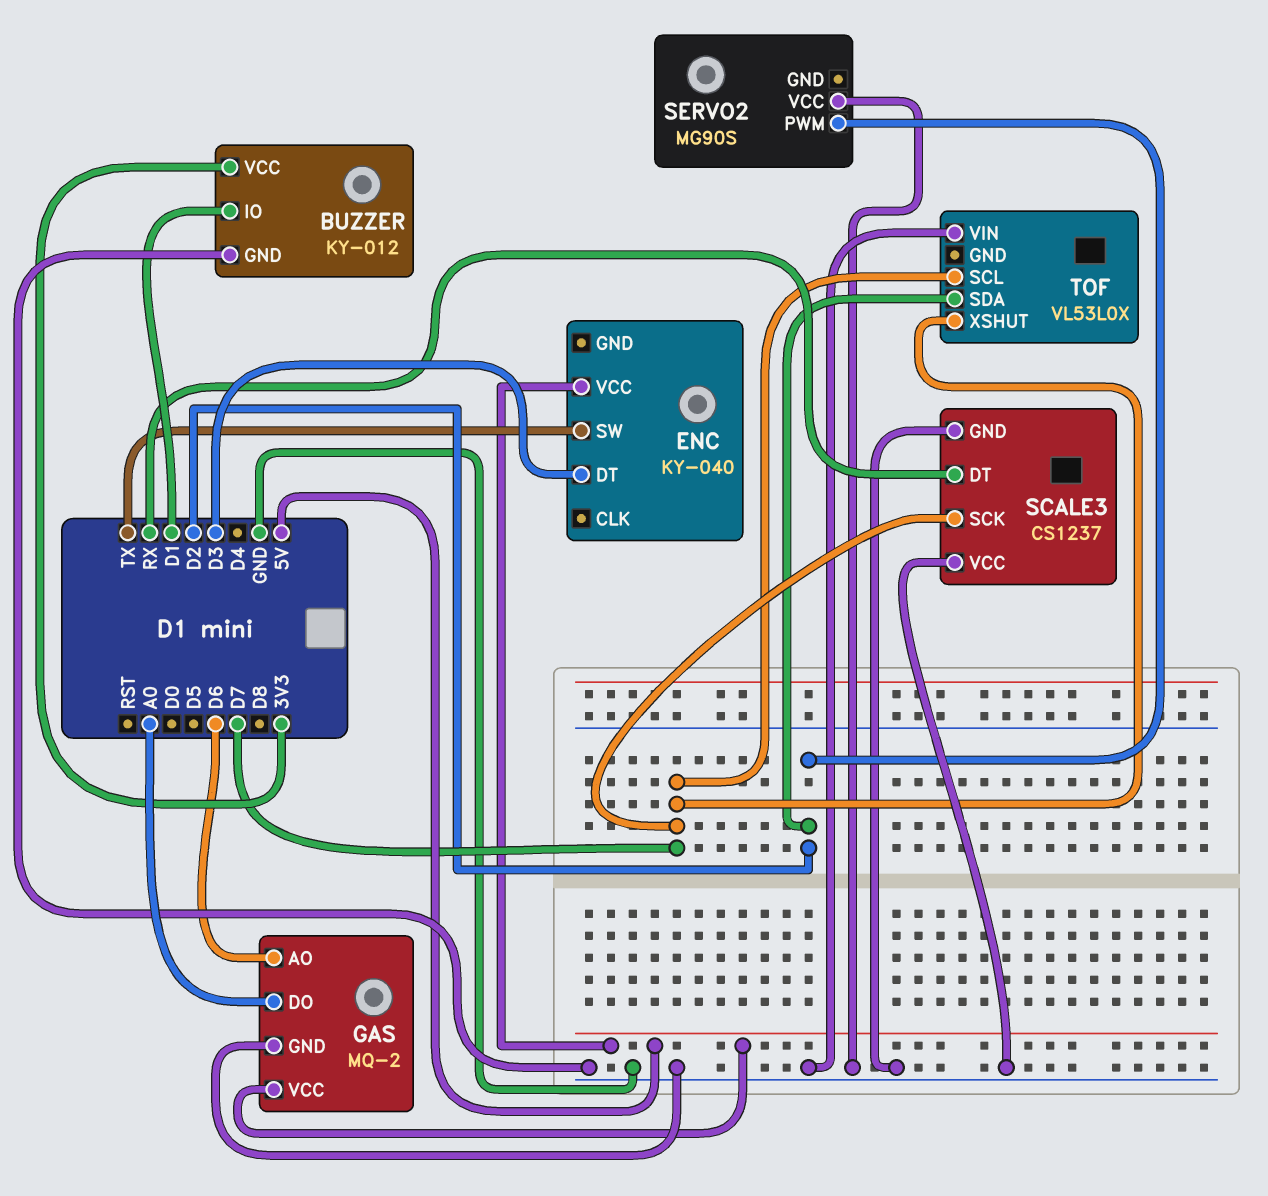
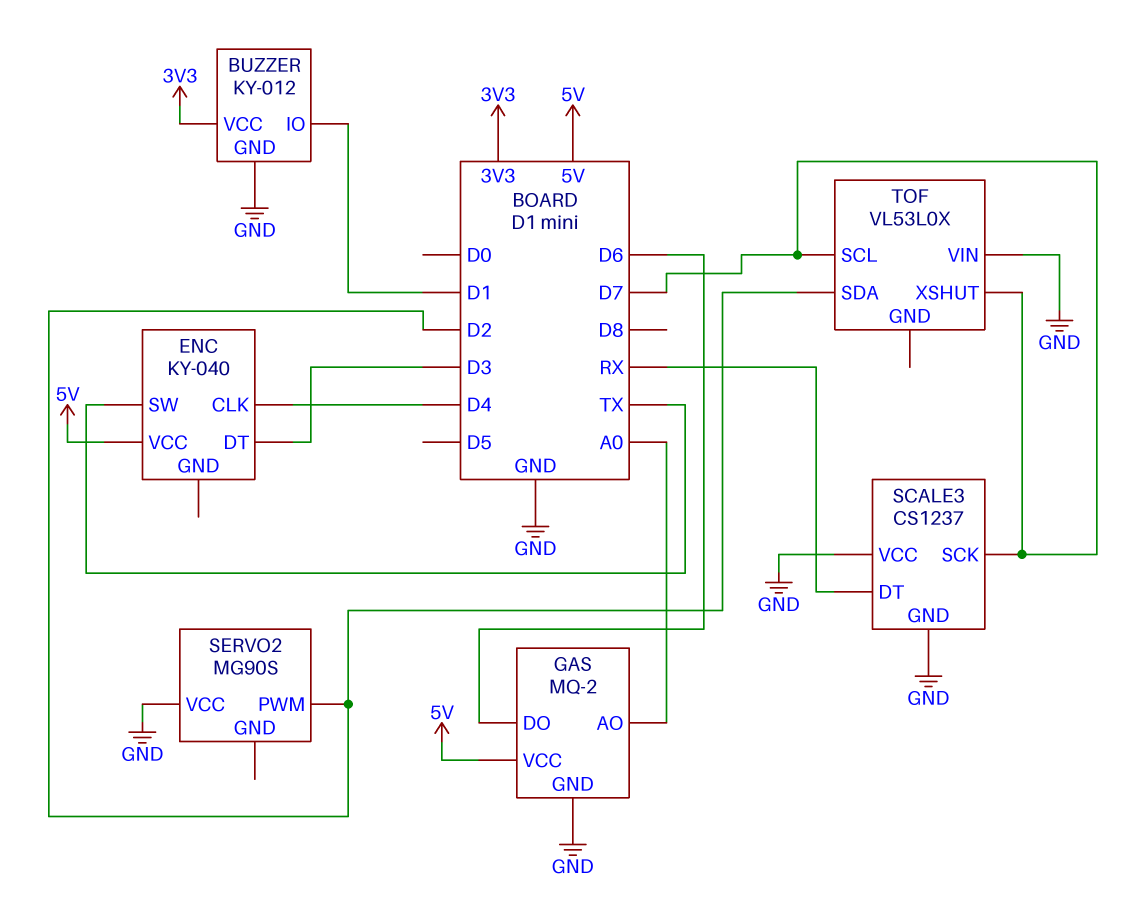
ENC pin CLK: none -> D4
GAS pin AO: D6 -> A0
GAS pin DO: A0 -> D6

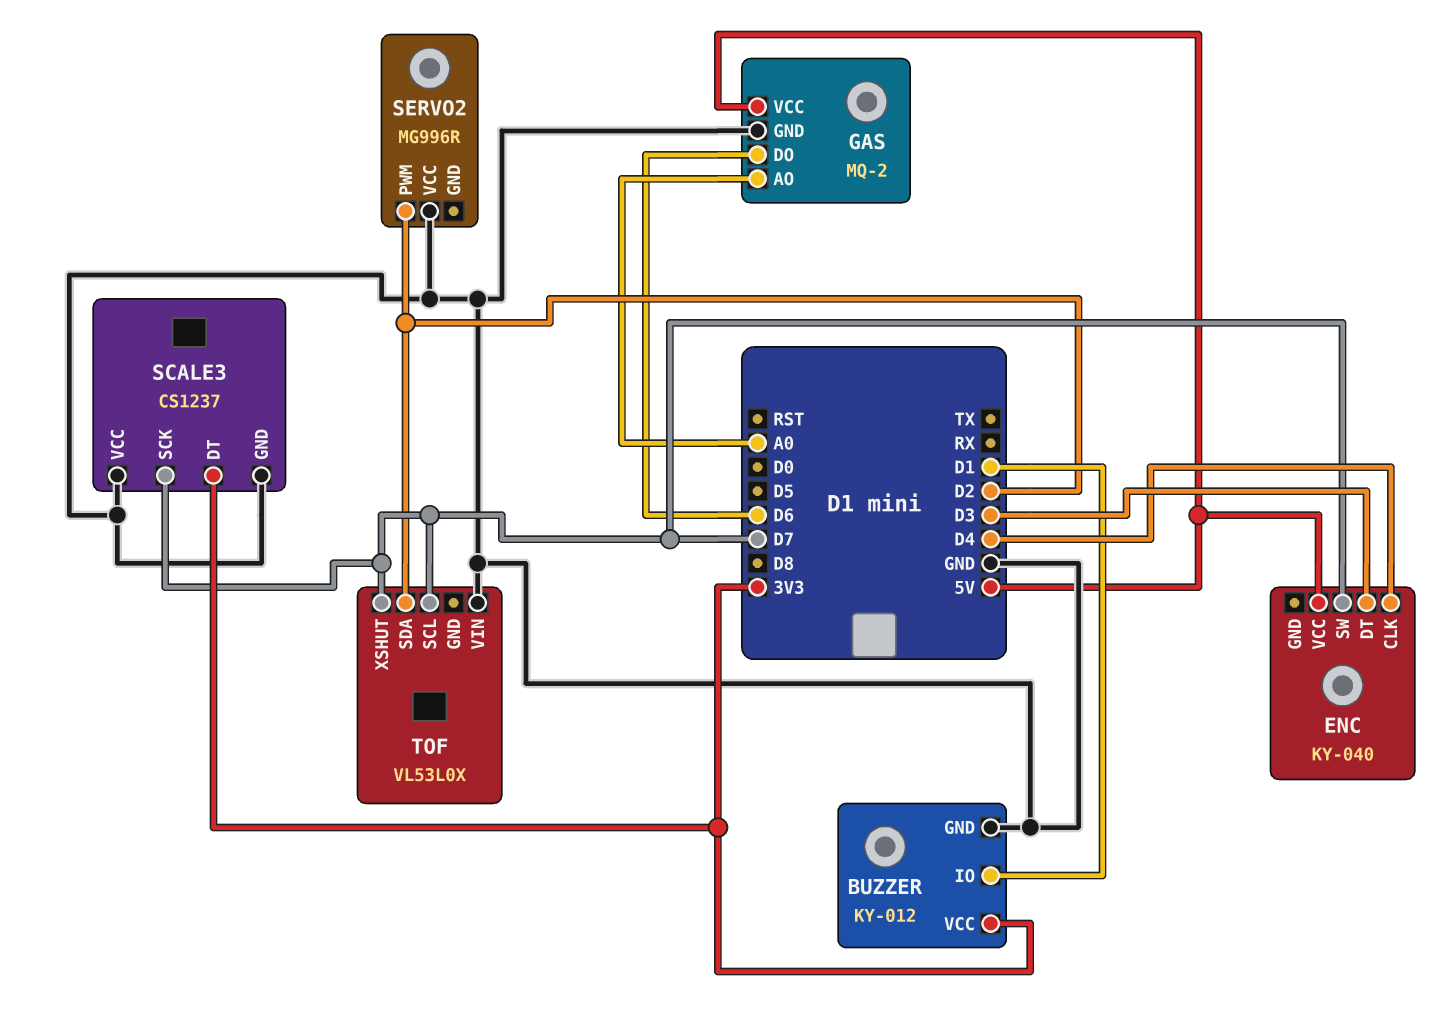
ENC pin SW: TX -> D7
SCALE3 pin DT: RX -> 3V3
SERVO2: MG90S -> MG996R

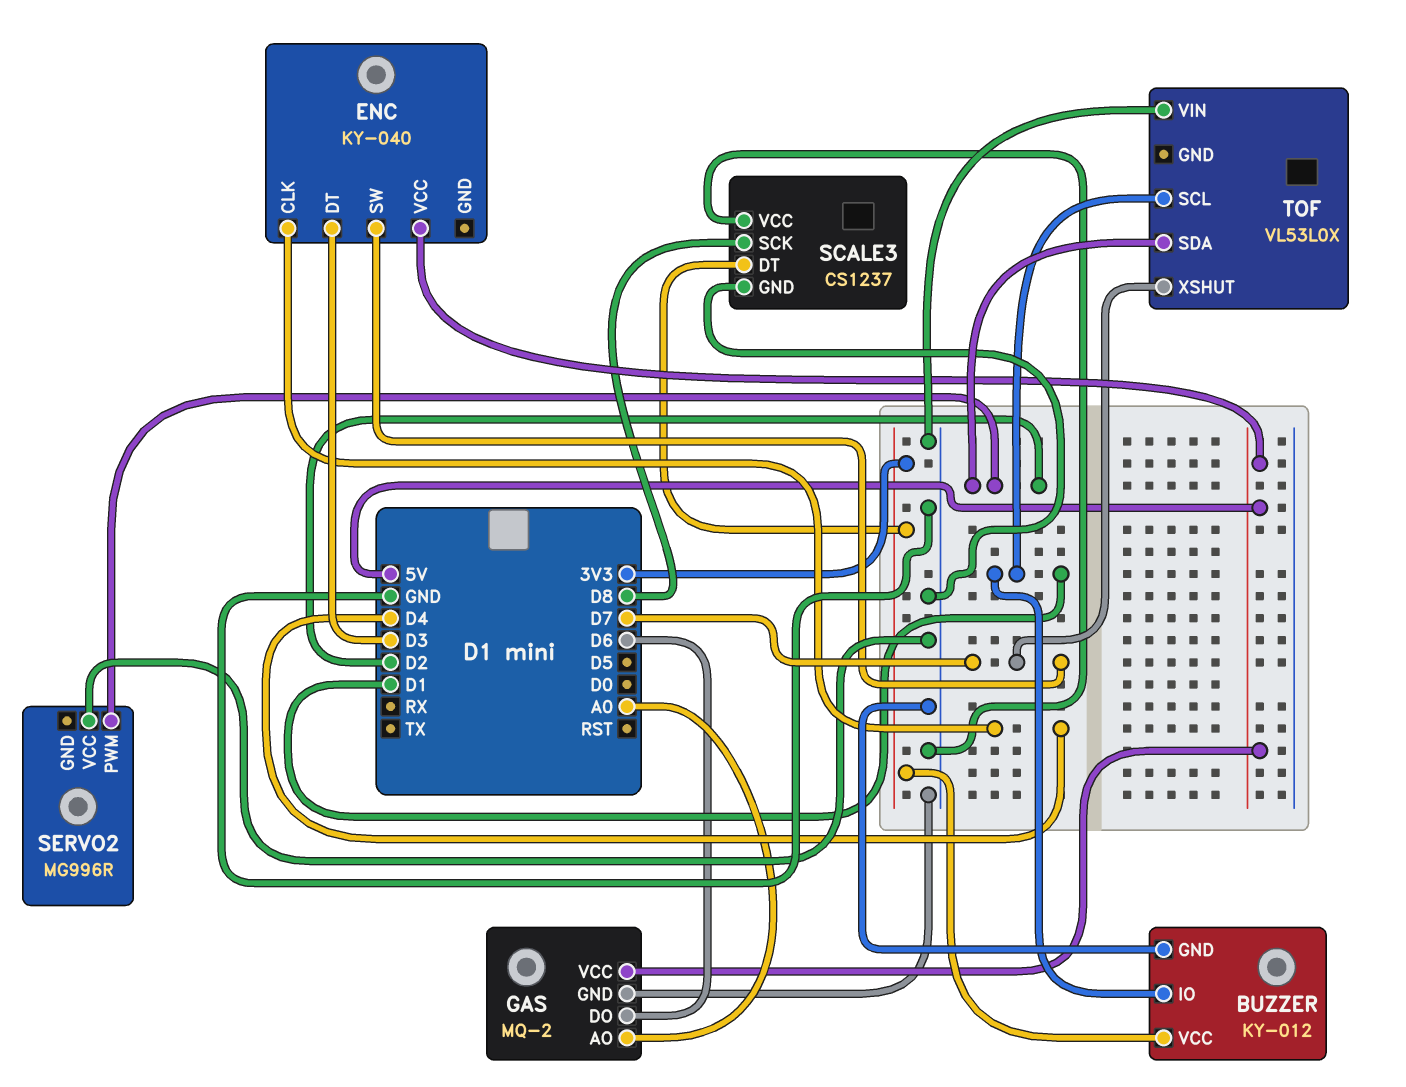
SCALE3 pin SCK: D7 -> D8
TOF pin SCL: D7 -> D1

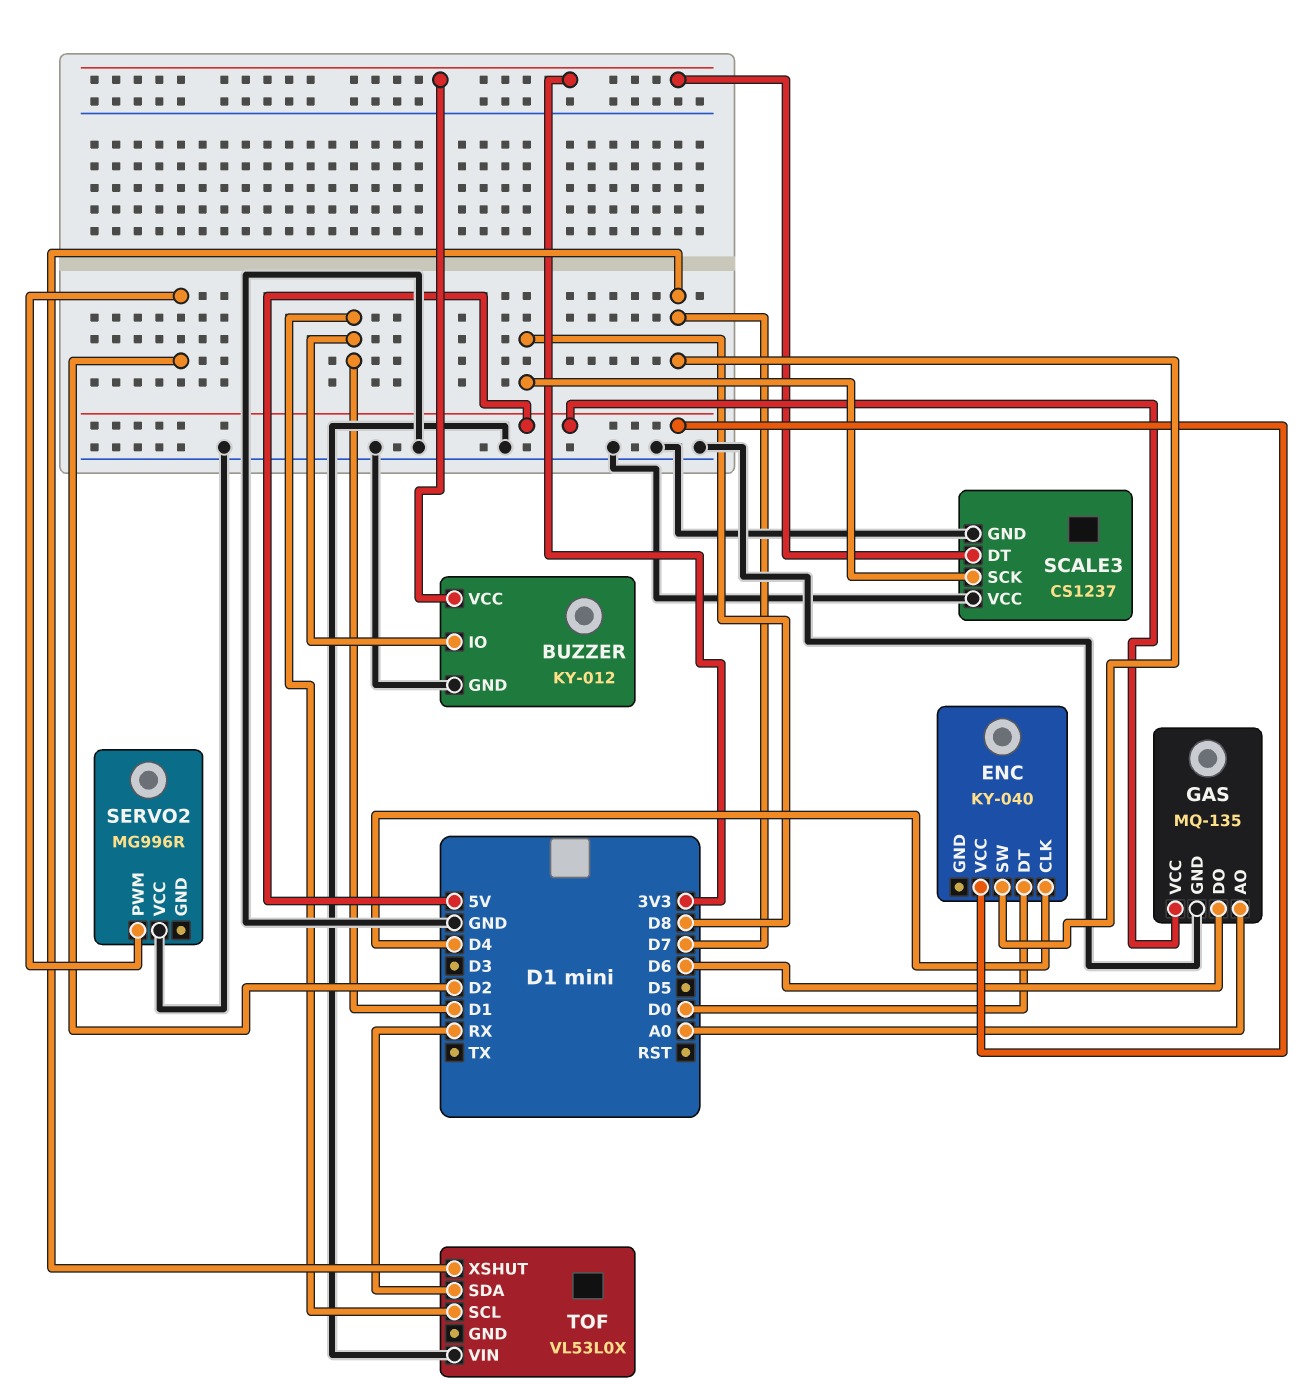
ENC pin DT: D3 -> D0
GAS: MQ-2 -> MQ-135
TOF pin SDA: D2 -> RX

